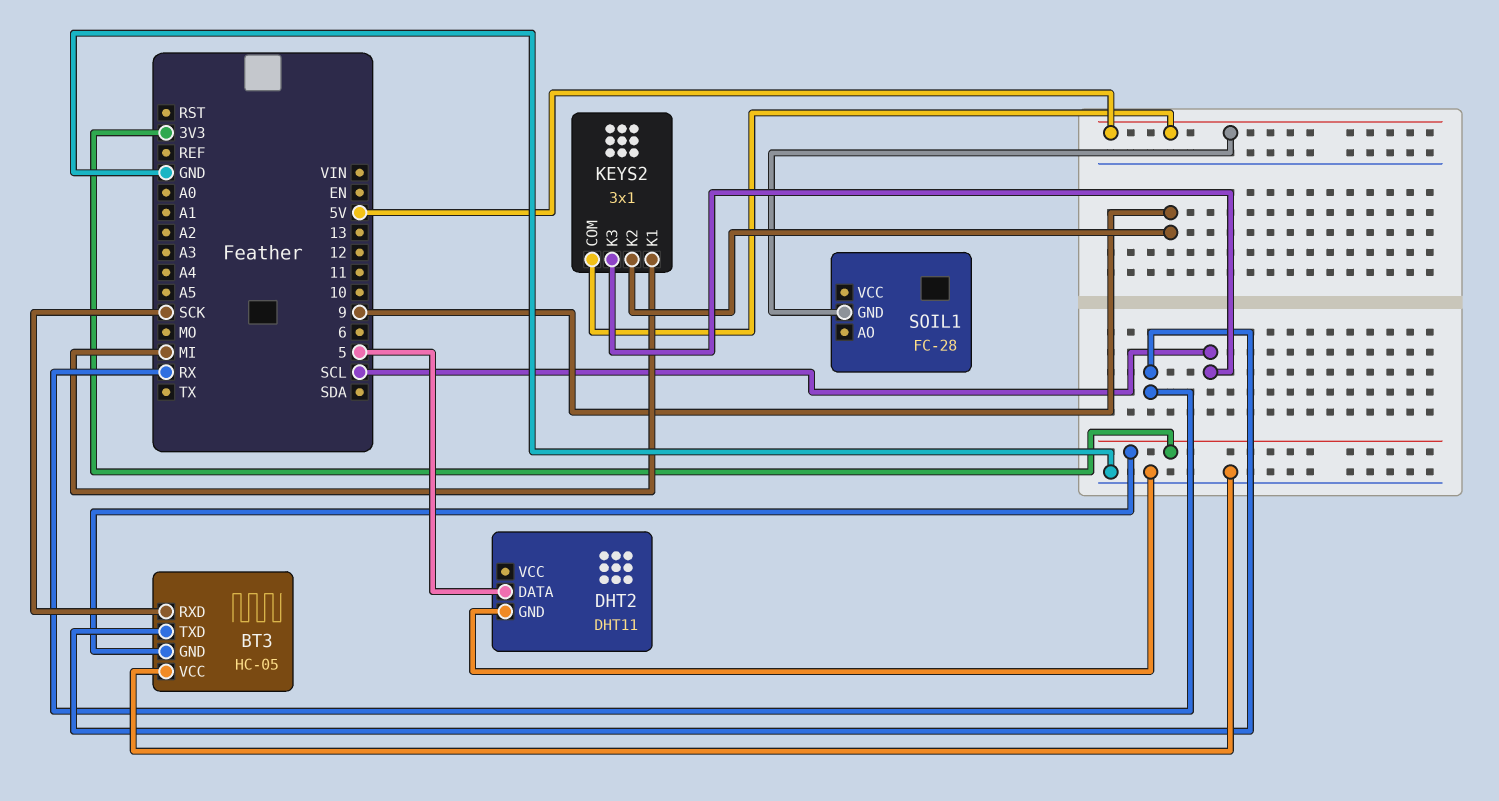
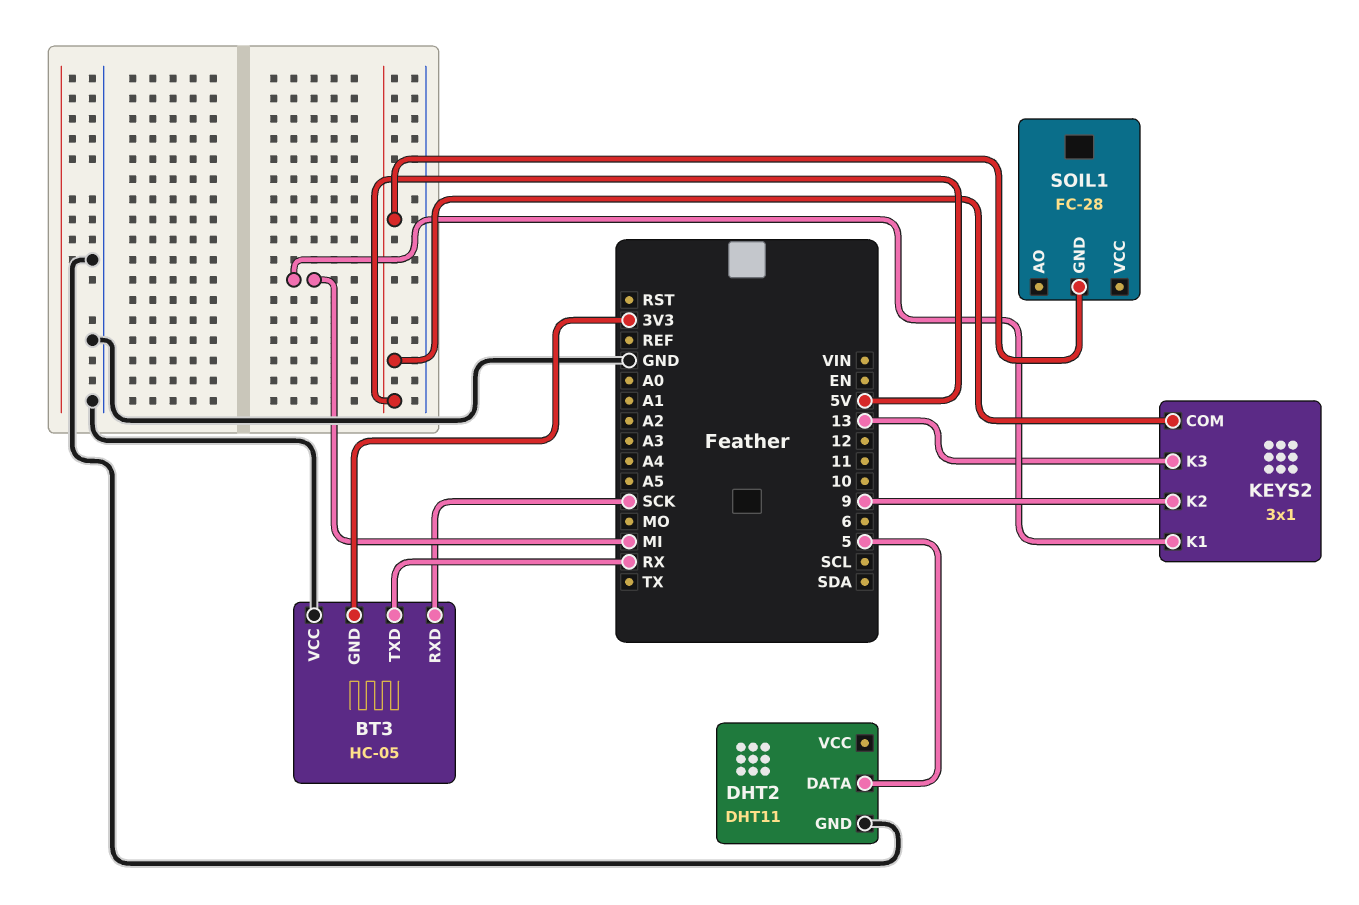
KEYS2 pin K3: SCL -> 13

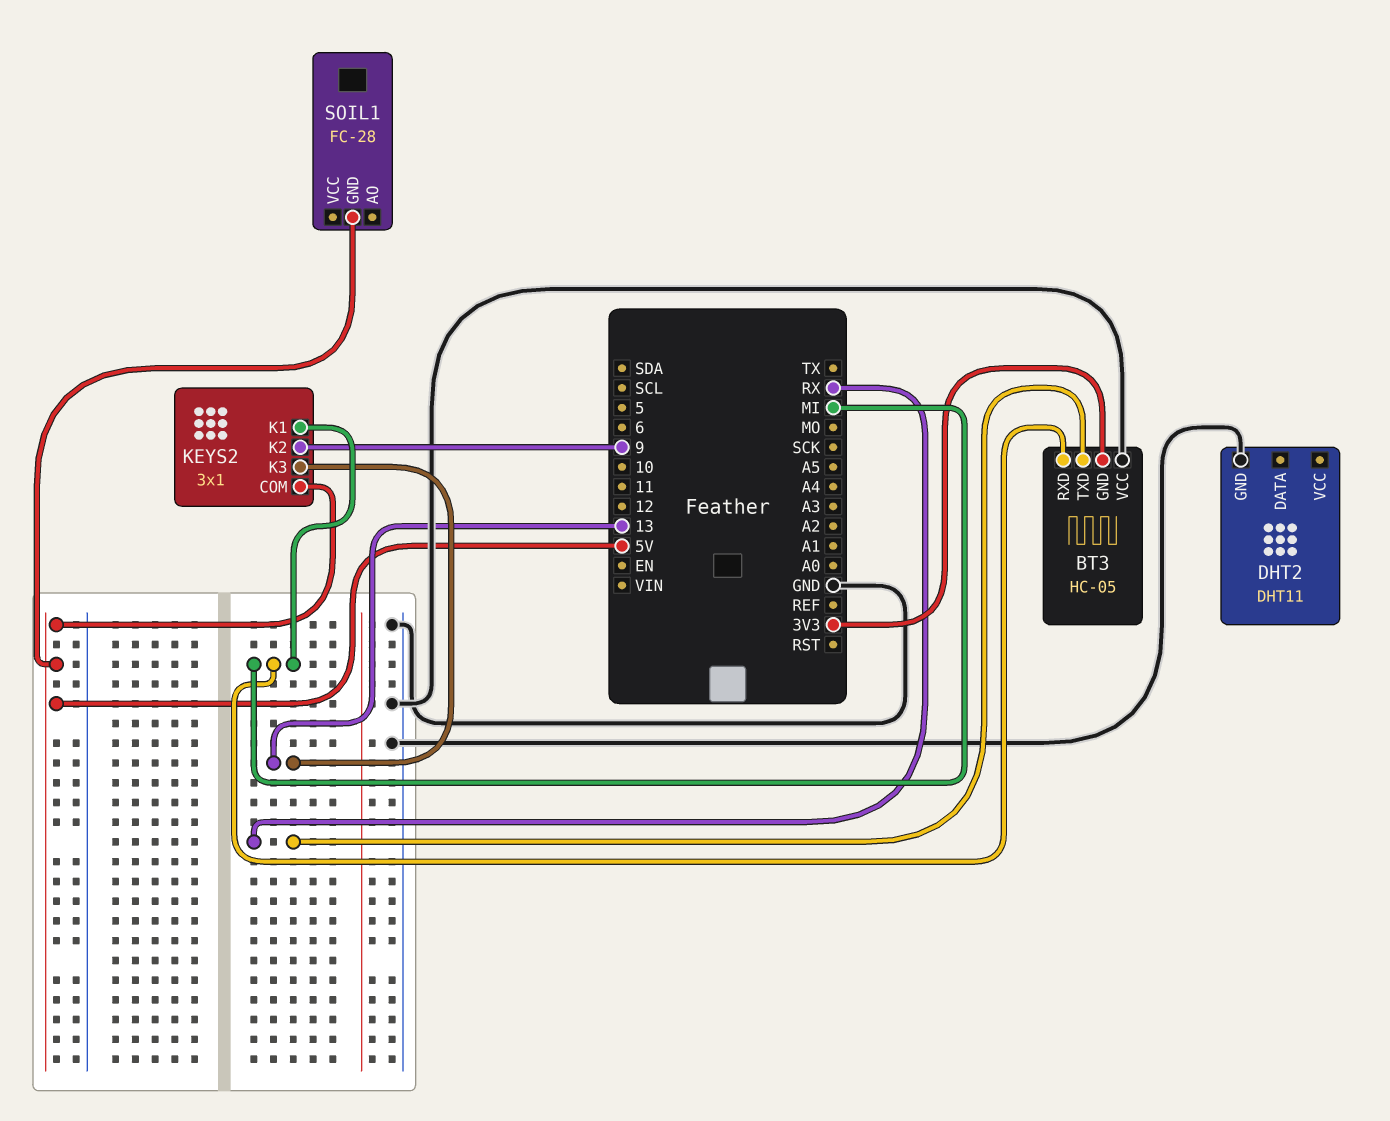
BT3 pin RXD: SCK -> MI
DHT2 pin DATA: 5 -> none

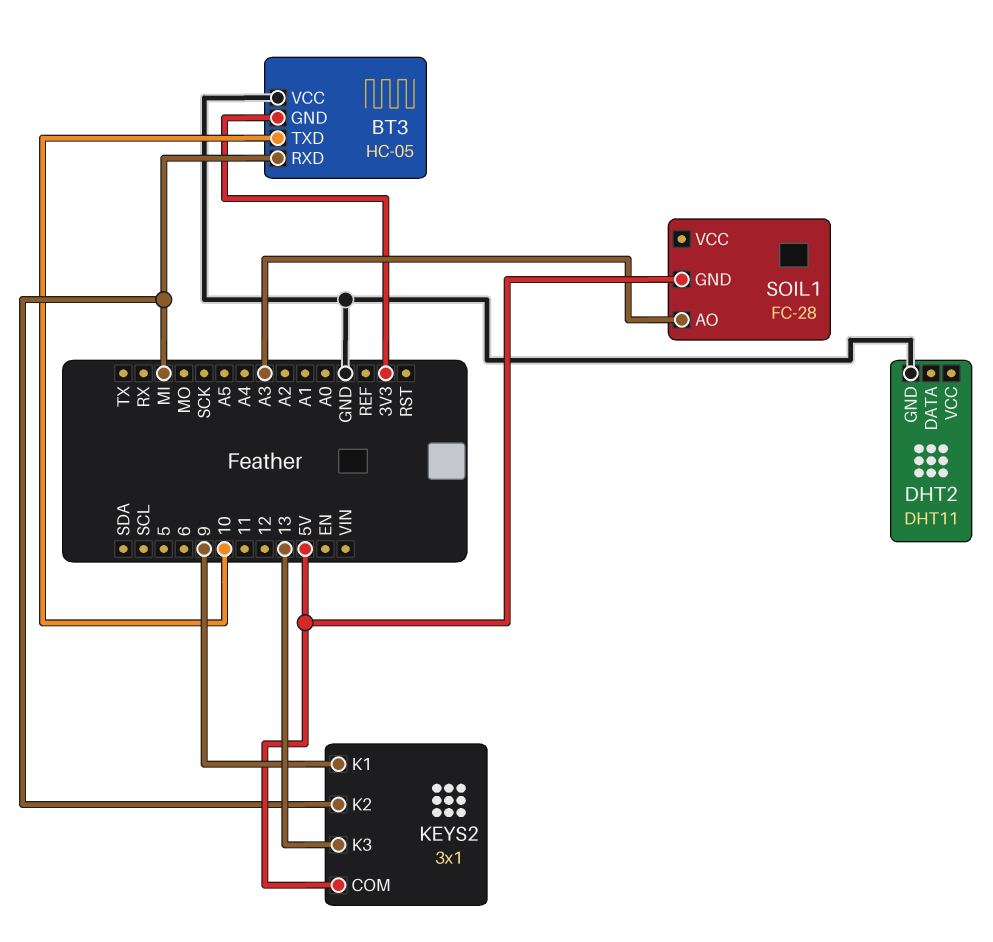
BT3 pin TXD: RX -> 10
KEYS2 pin K1: MI -> 9
KEYS2 pin K2: 9 -> MI
SOIL1 pin AO: none -> A3

